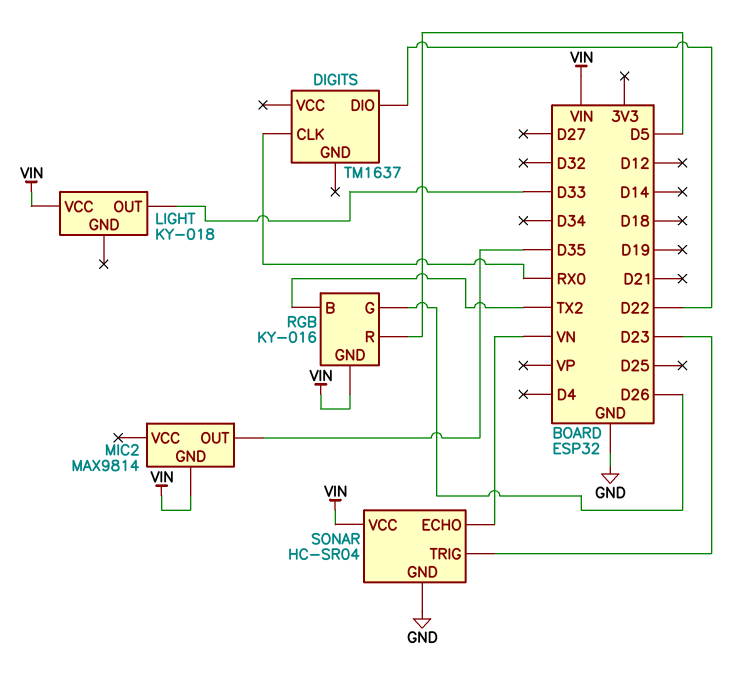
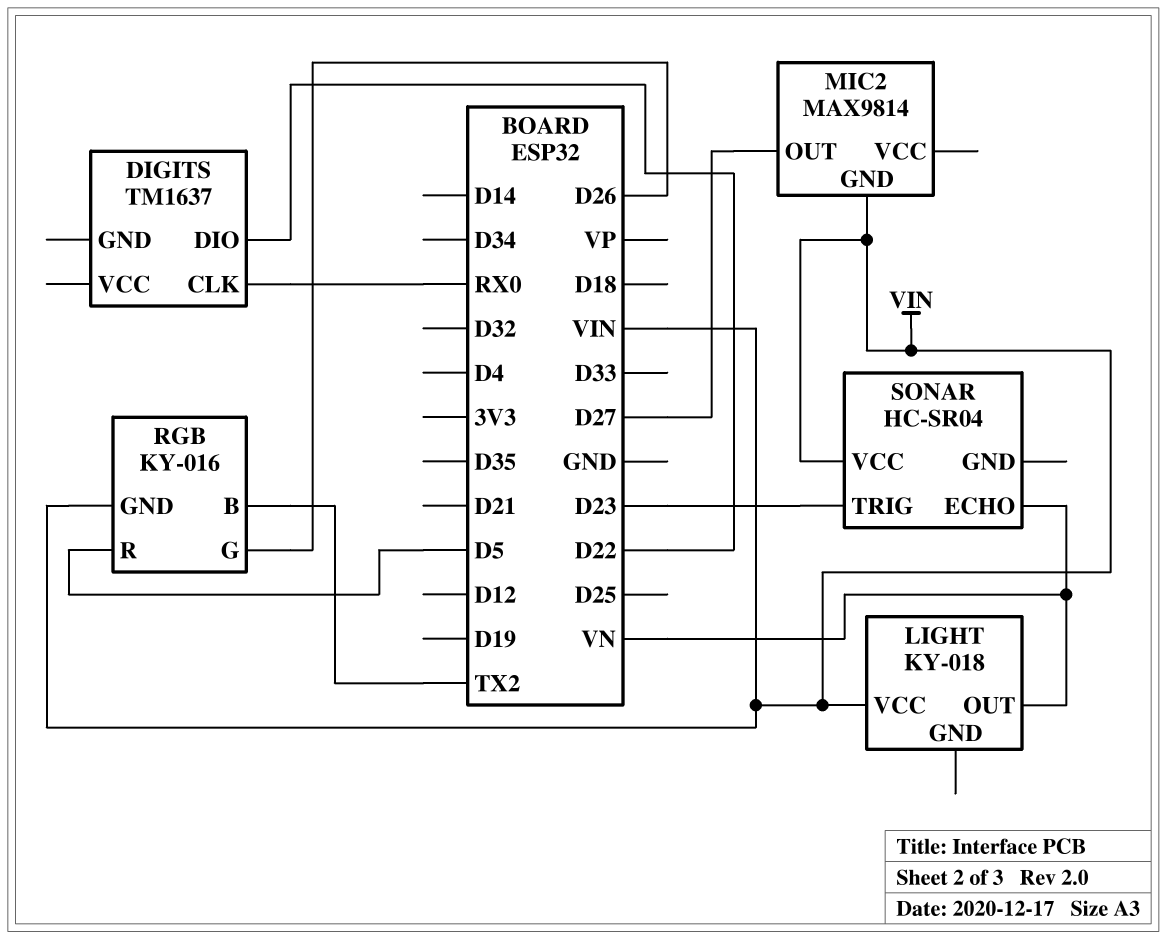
LIGHT pin OUT: D33 -> VN
MIC2 pin OUT: D35 -> D27
SONAR pin GND: GND -> none

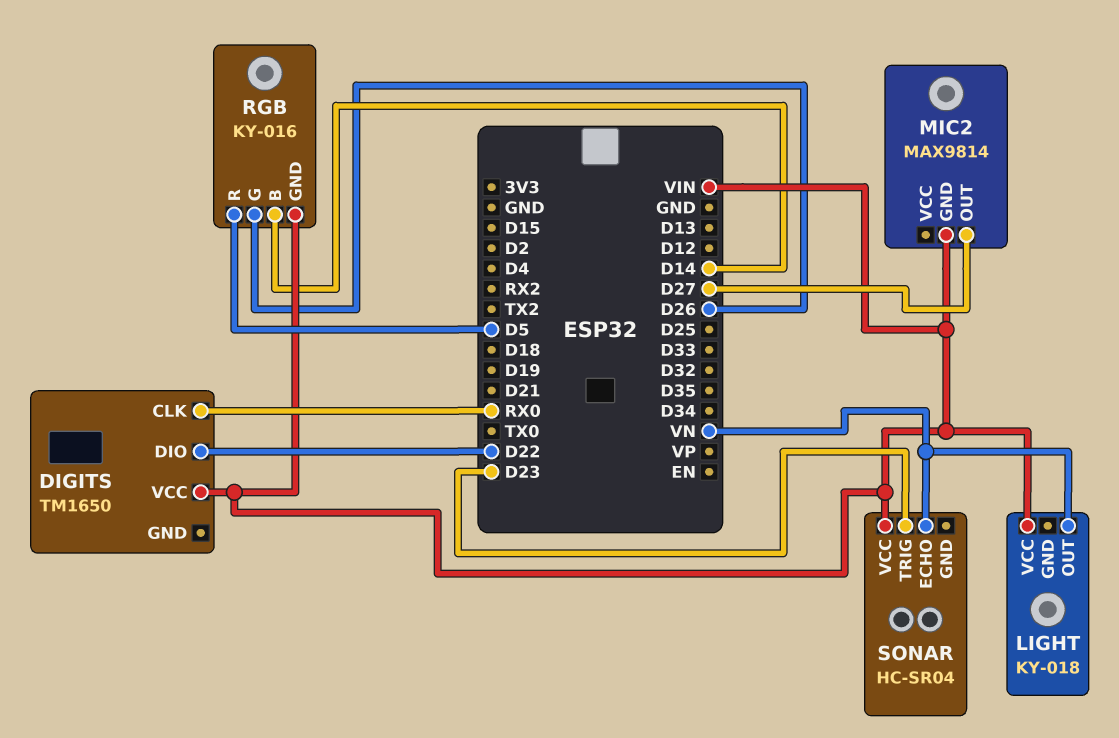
DIGITS: TM1637 -> TM1650
DIGITS pin VCC: none -> VIN
RGB pin B: TX2 -> D14

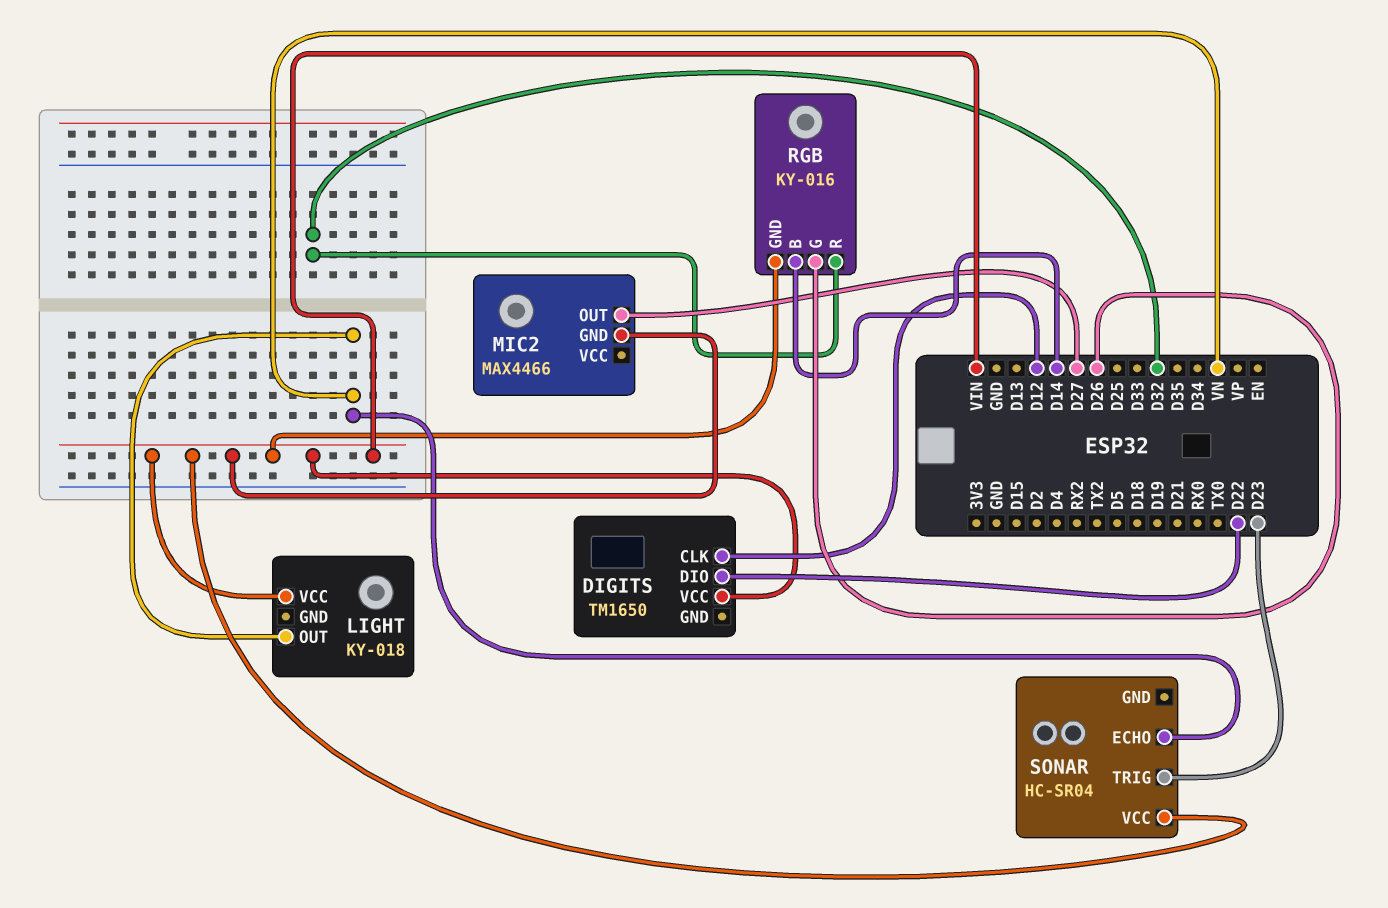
DIGITS pin CLK: RX0 -> D12
MIC2: MAX9814 -> MAX4466
RGB pin R: D5 -> D32

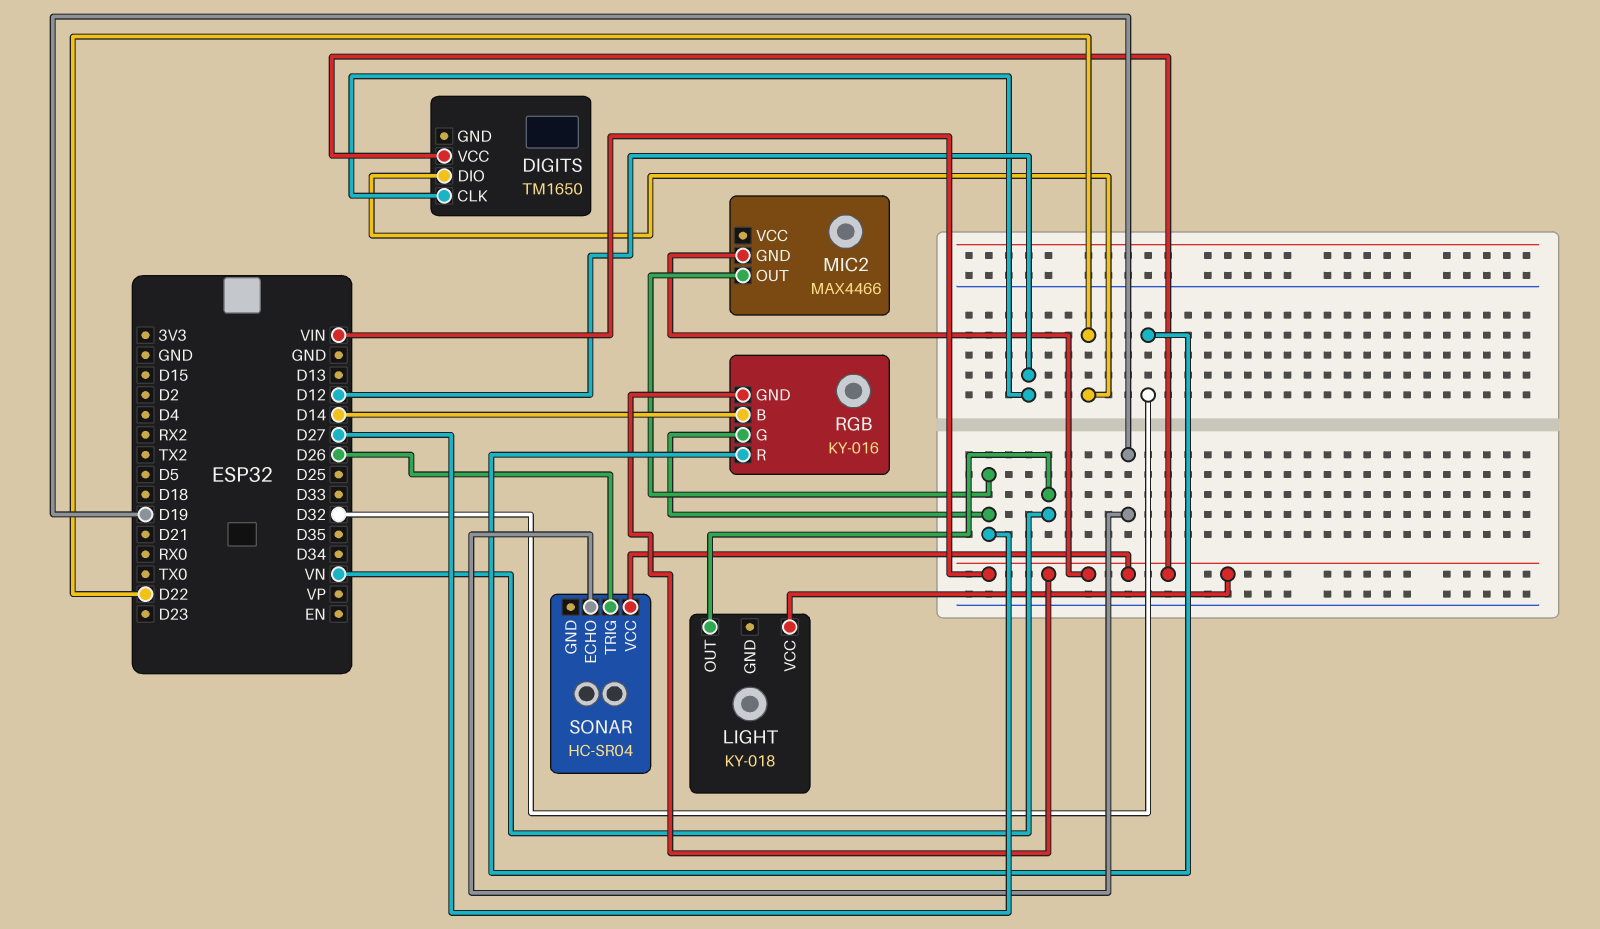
RGB pin G: D26 -> D27
SONAR pin ECHO: VN -> D19
SONAR pin TRIG: D23 -> D26

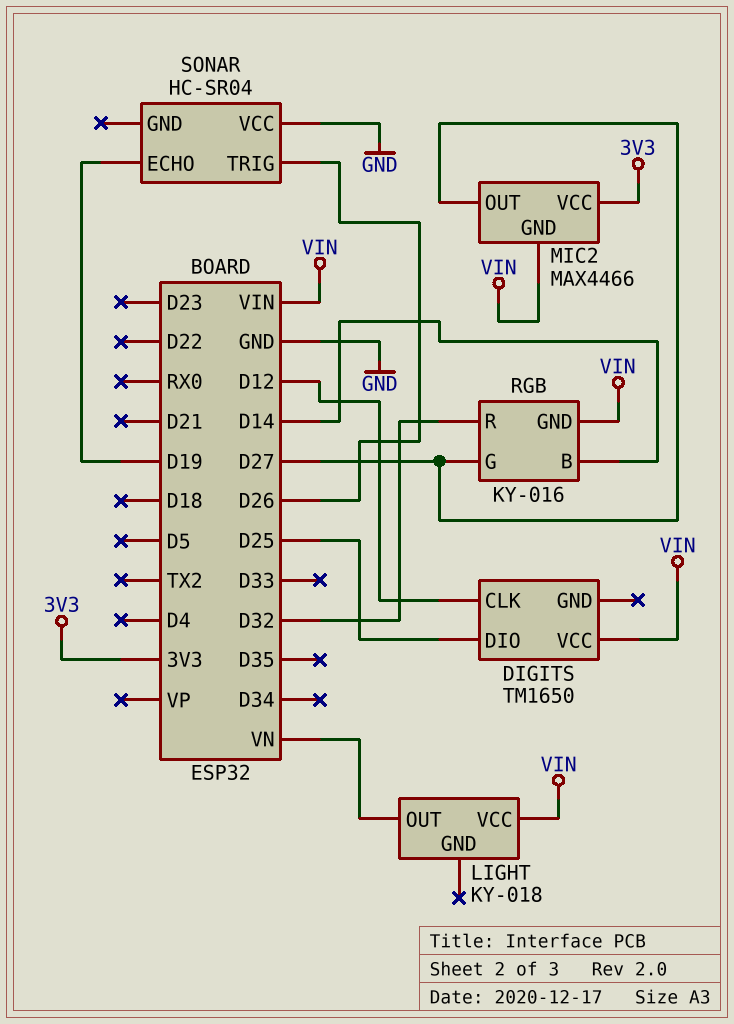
DIGITS pin DIO: D22 -> D25
MIC2 pin VCC: none -> 3V3
SONAR pin VCC: VIN -> GND

